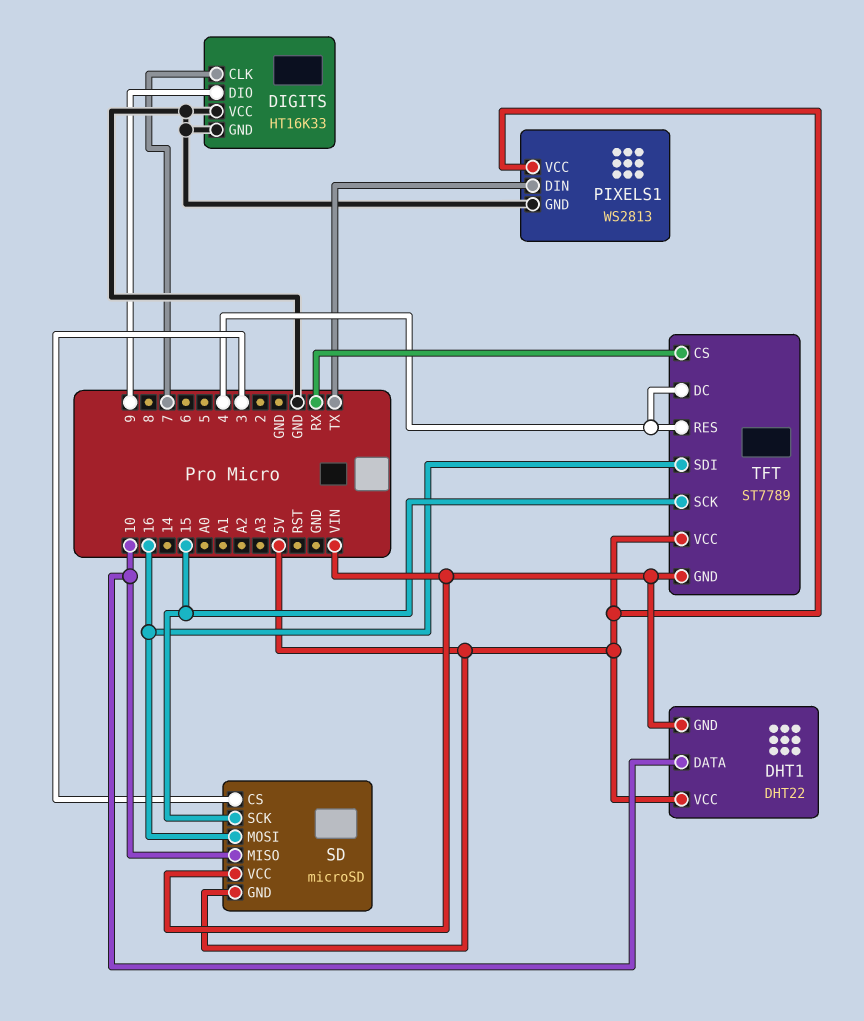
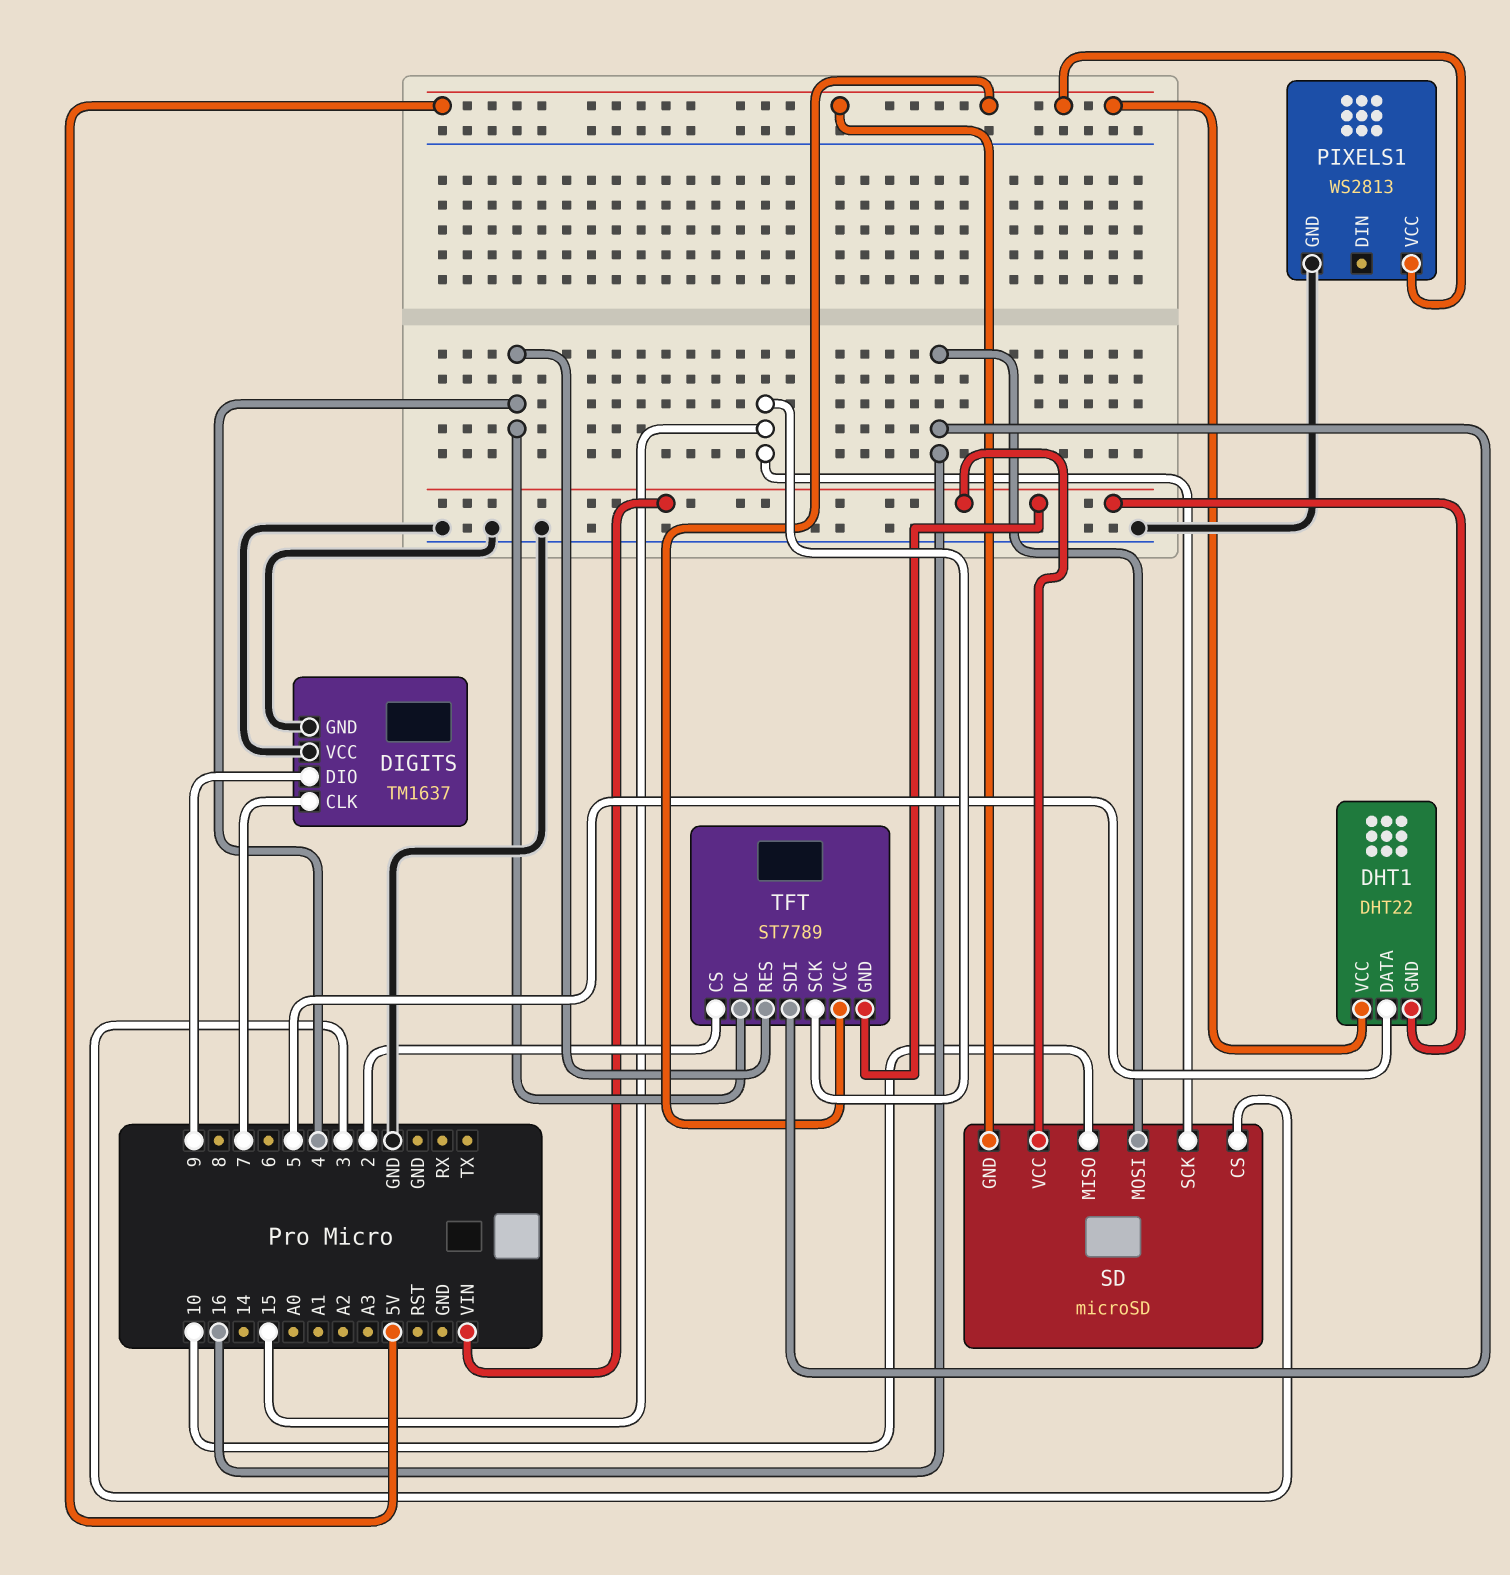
DHT1 pin DATA: 10 -> 5
DIGITS: HT16K33 -> TM1637
PIXELS1 pin DIN: TX -> none
TFT pin CS: RX -> 2

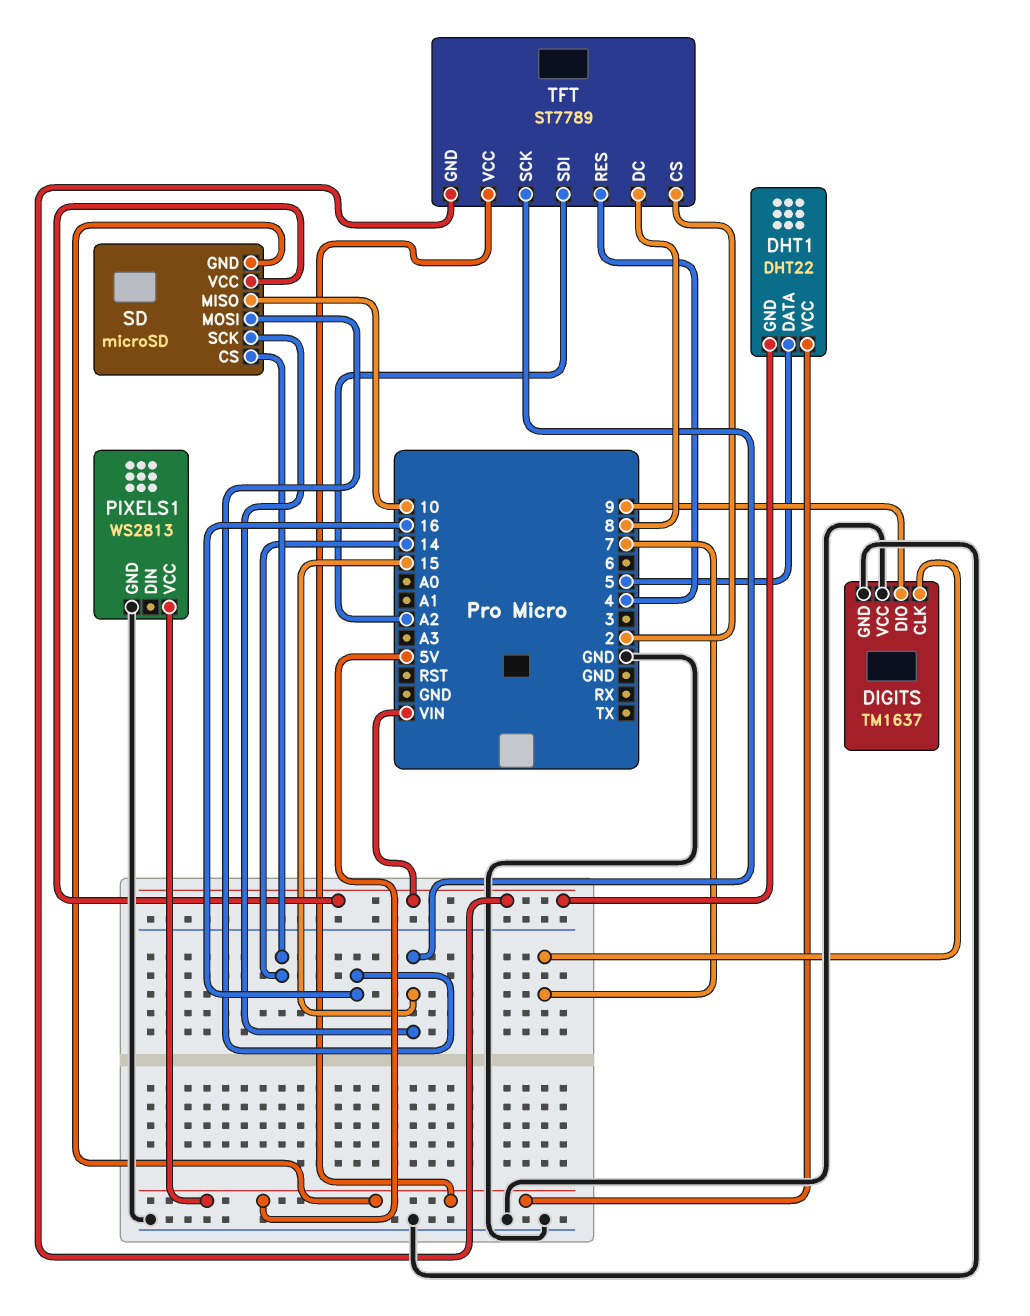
SD pin CS: 3 -> 14
TFT pin DC: 4 -> 8
TFT pin SDI: 16 -> A2

